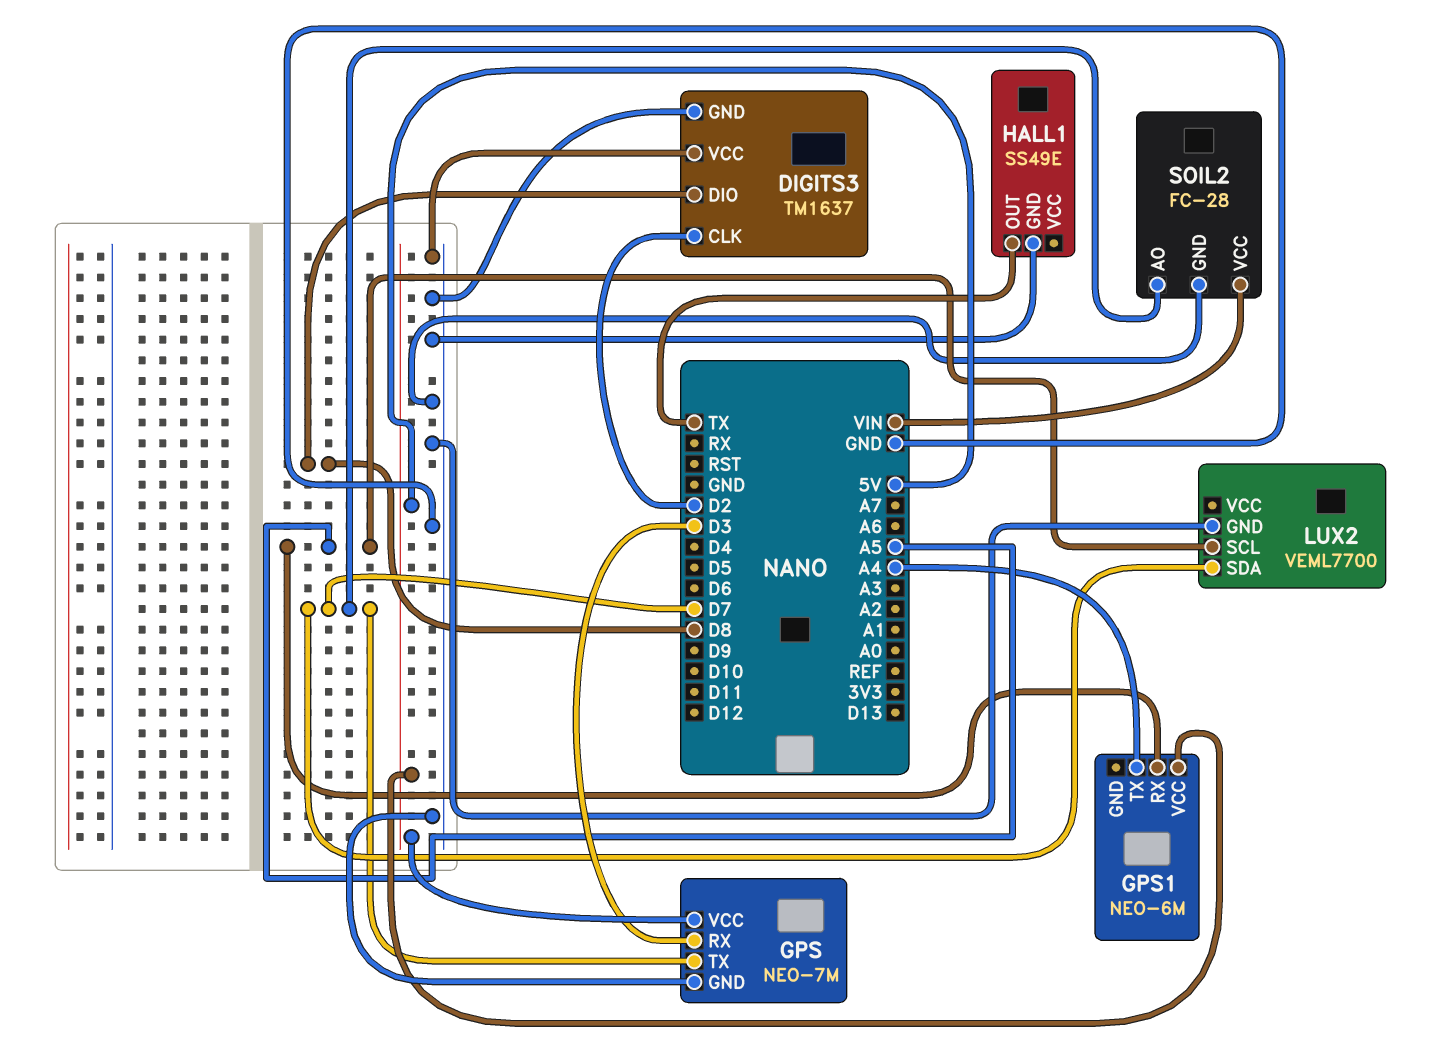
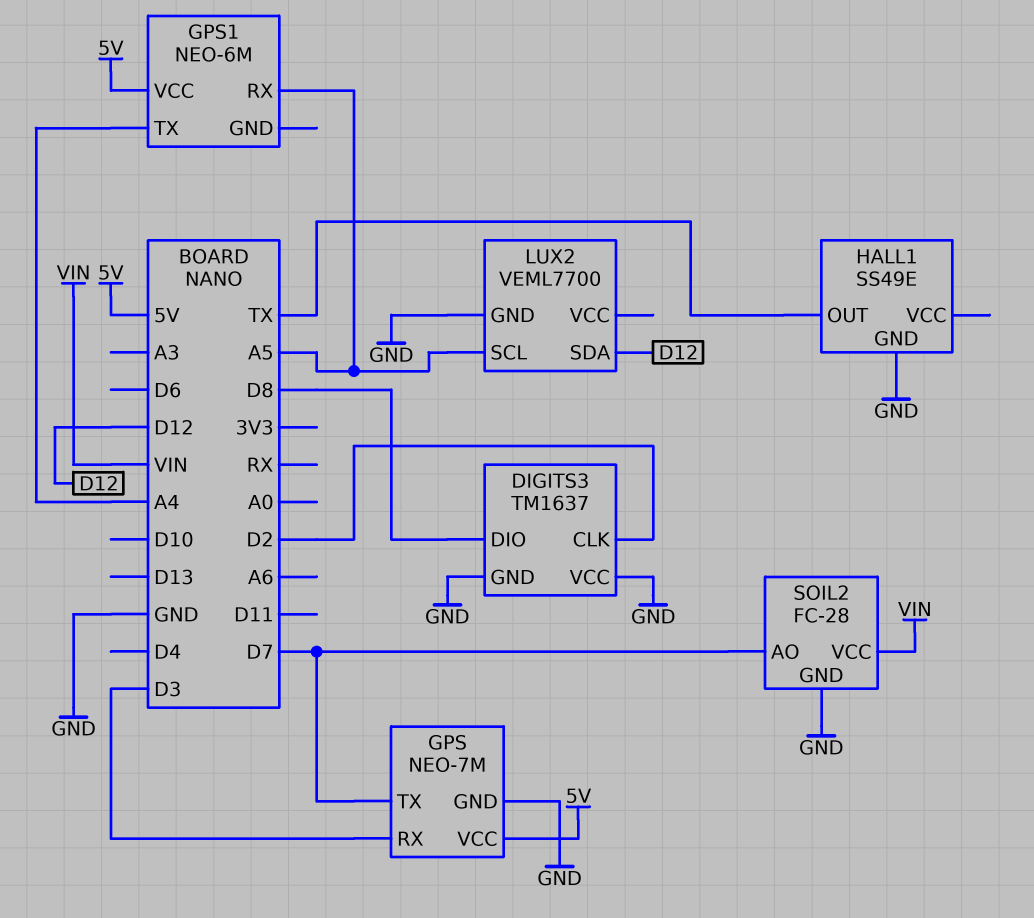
LUX2 pin SDA: D7 -> D12

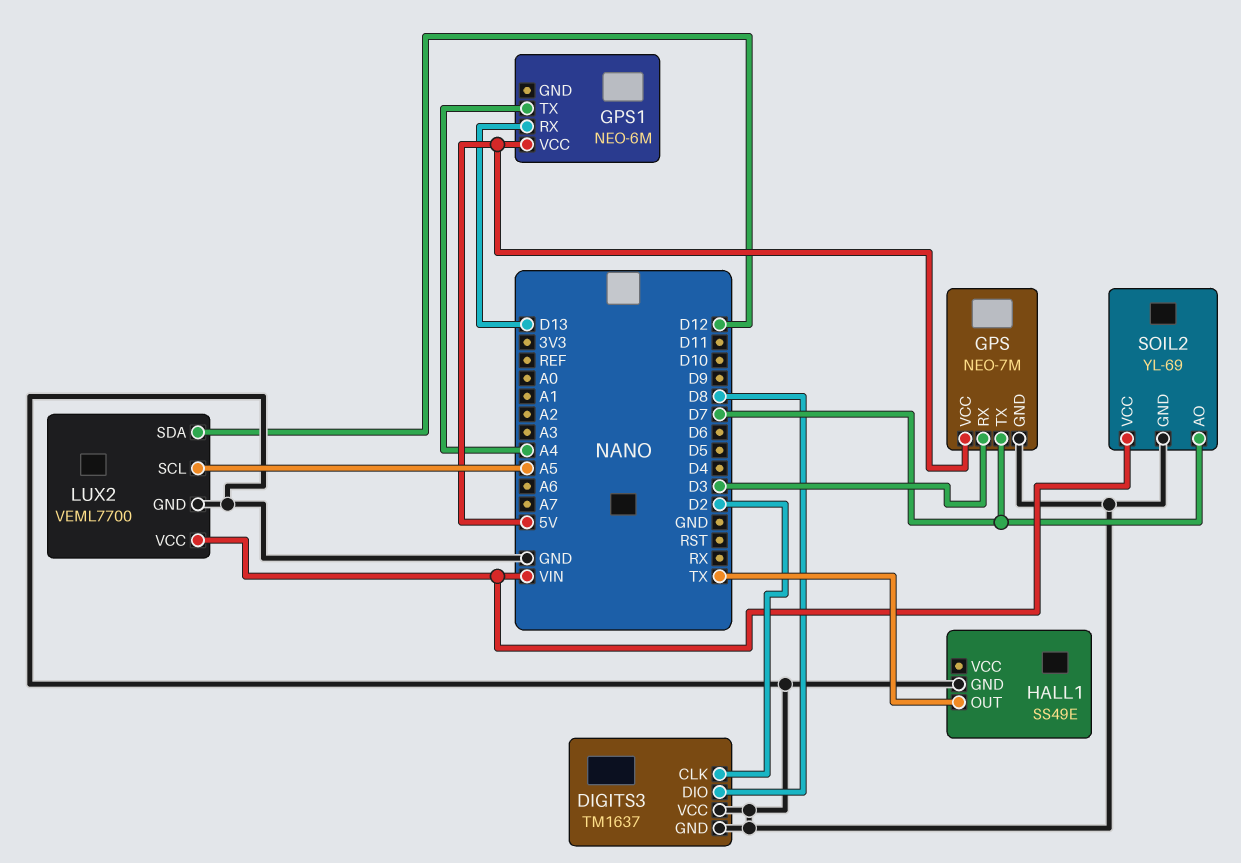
GPS1 pin RX: A5 -> D13
LUX2 pin VCC: none -> VIN
SOIL2: FC-28 -> YL-69

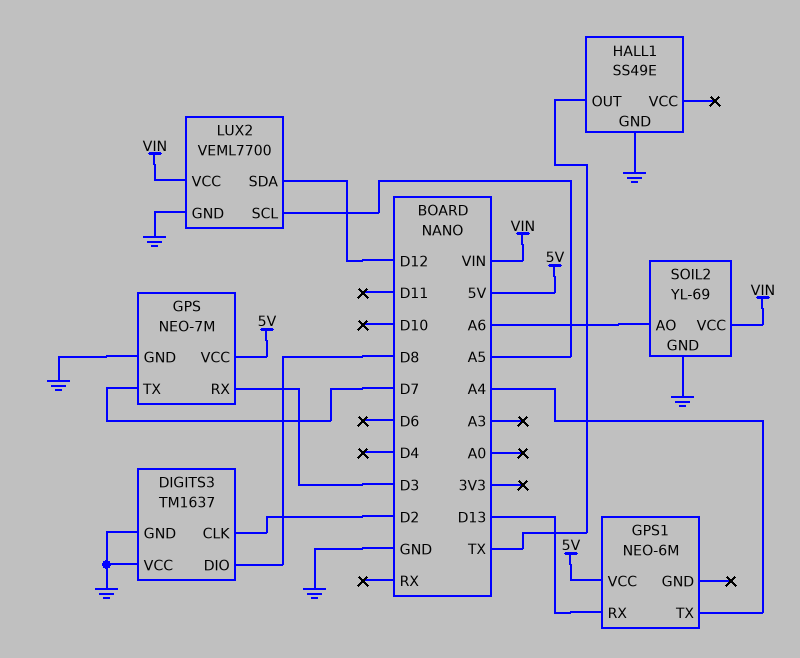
SOIL2 pin AO: D7 -> A6

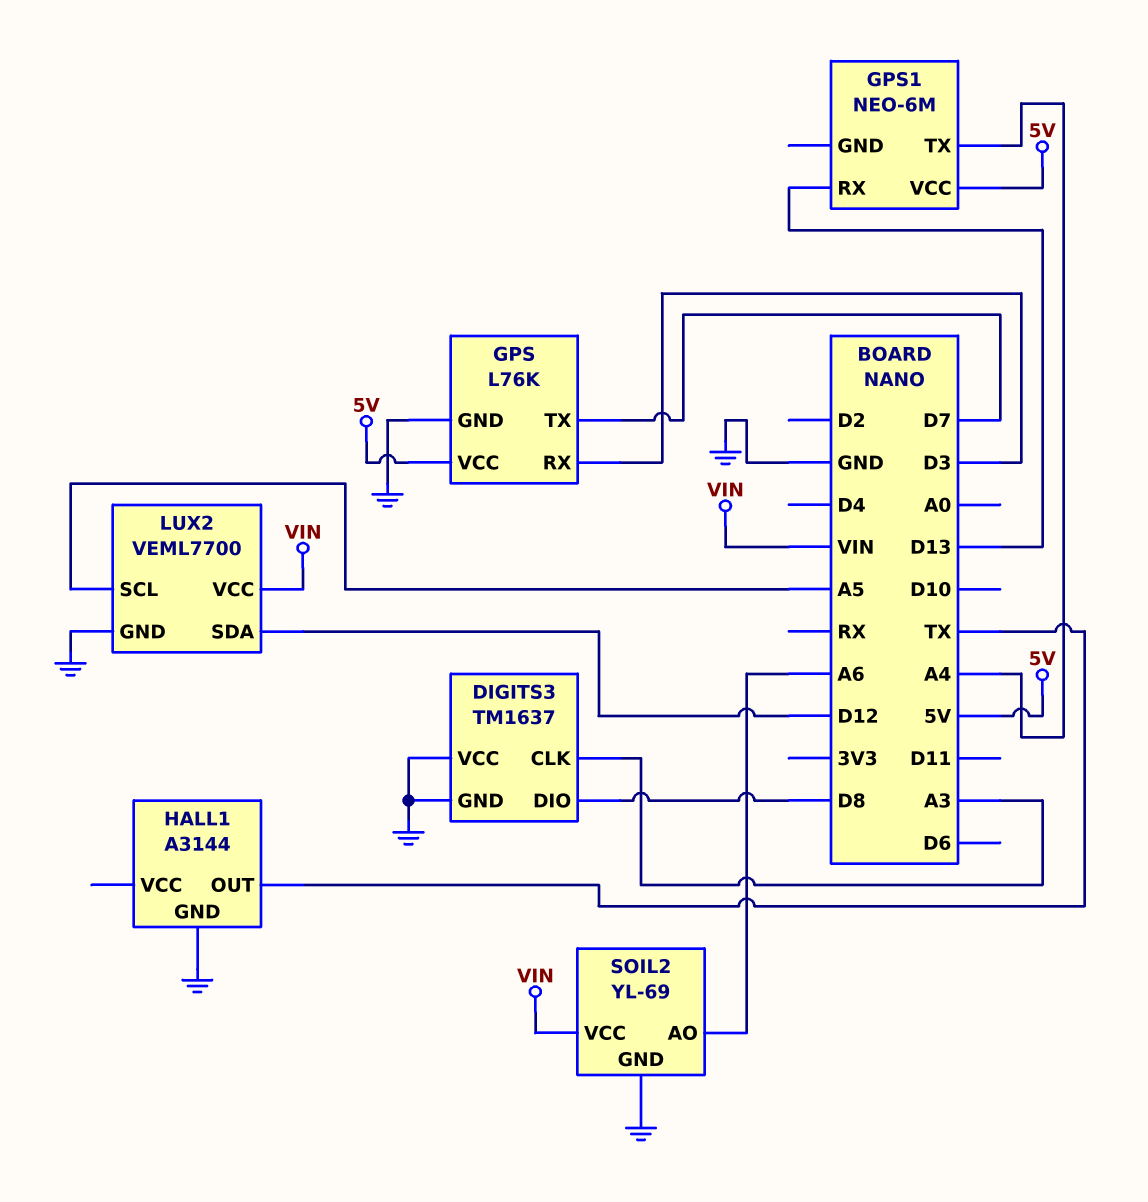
DIGITS3 pin CLK: D2 -> A3
GPS: NEO-7M -> L76K
HALL1: SS49E -> A3144

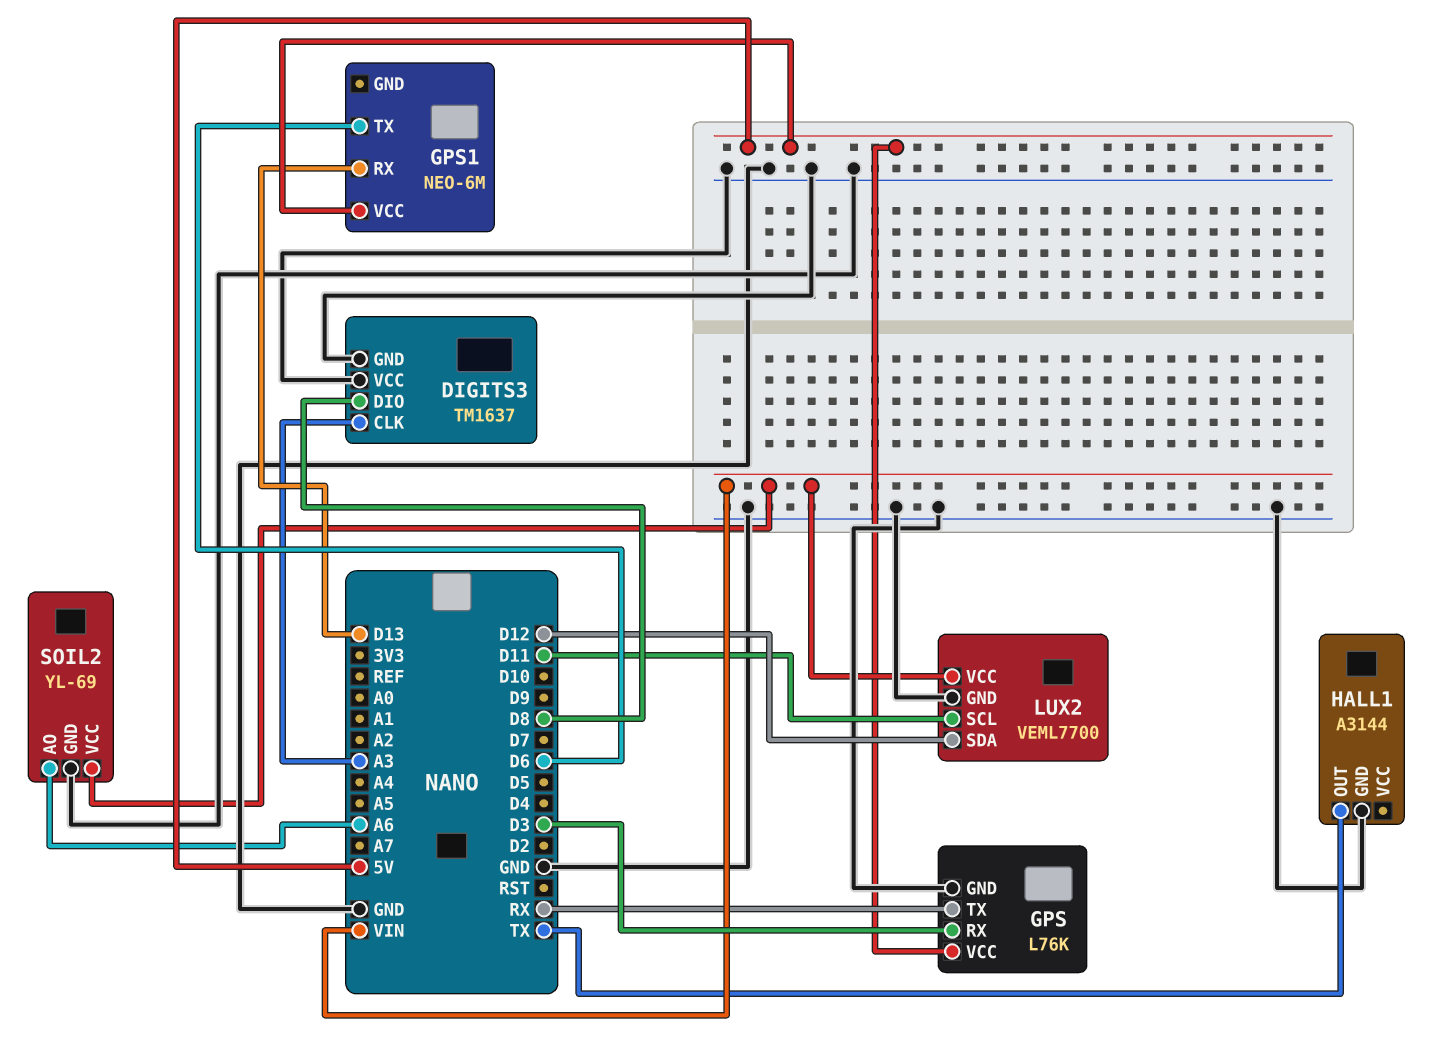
GPS pin TX: D7 -> RX
GPS1 pin TX: A4 -> D6
LUX2 pin SCL: A5 -> D11

